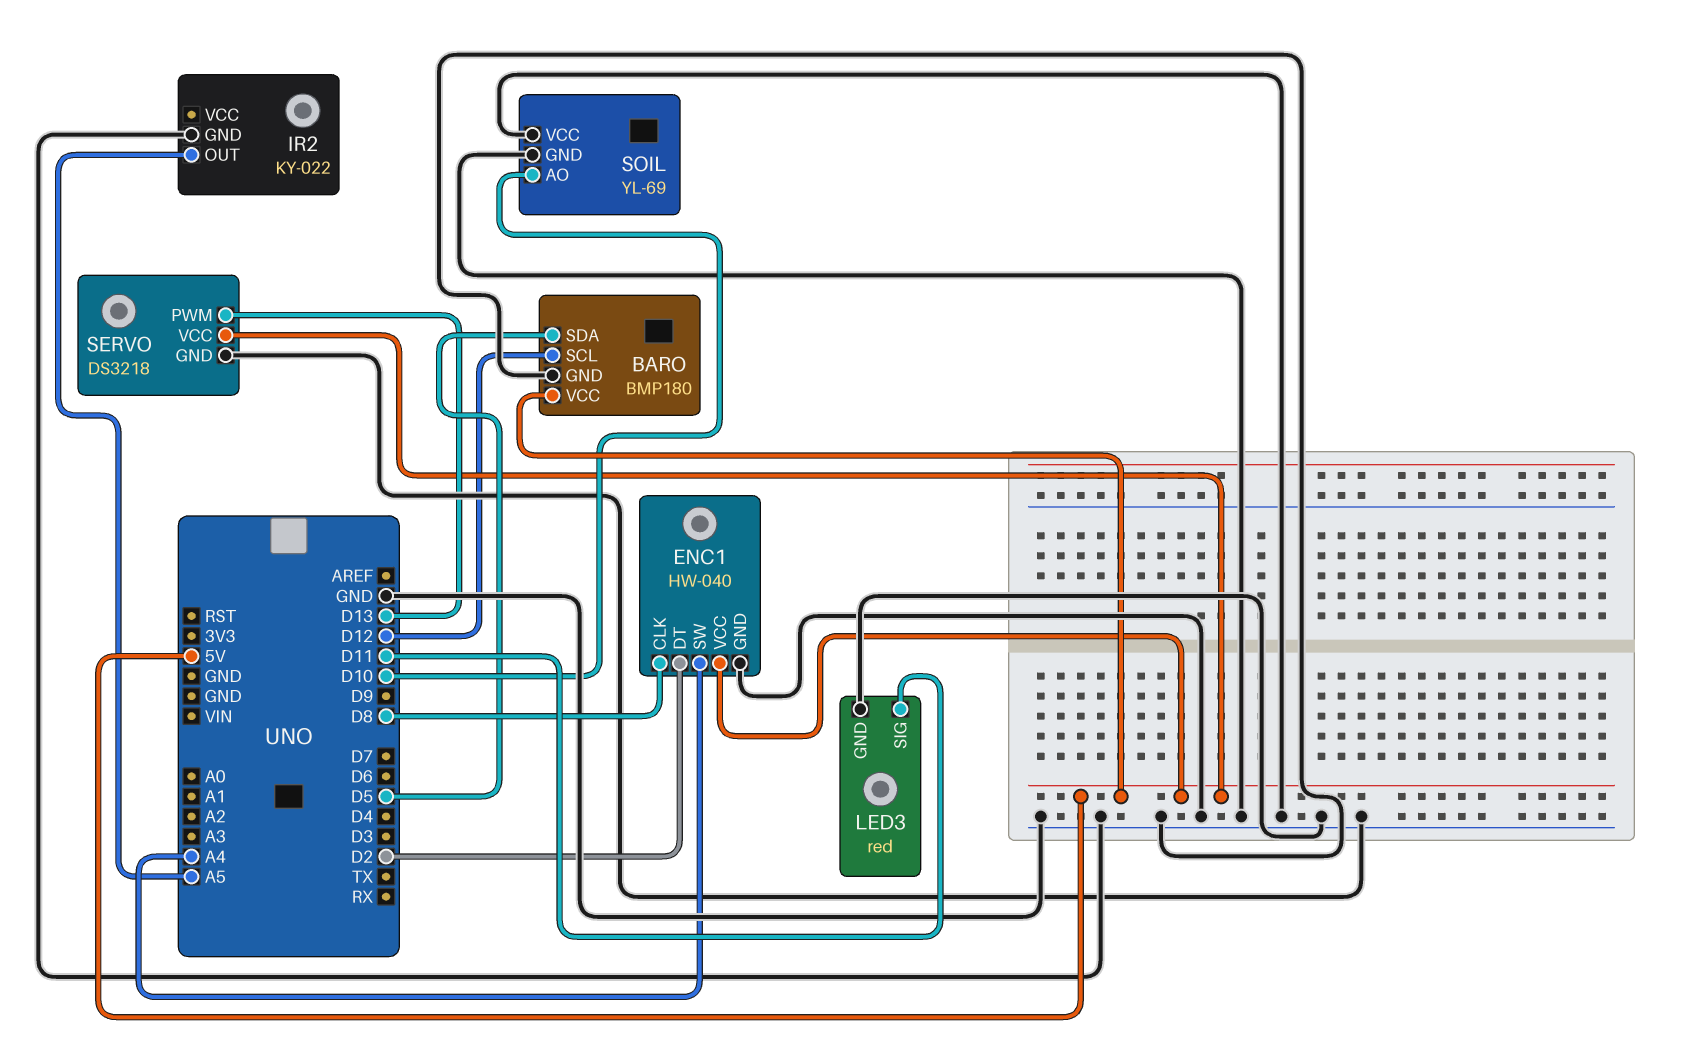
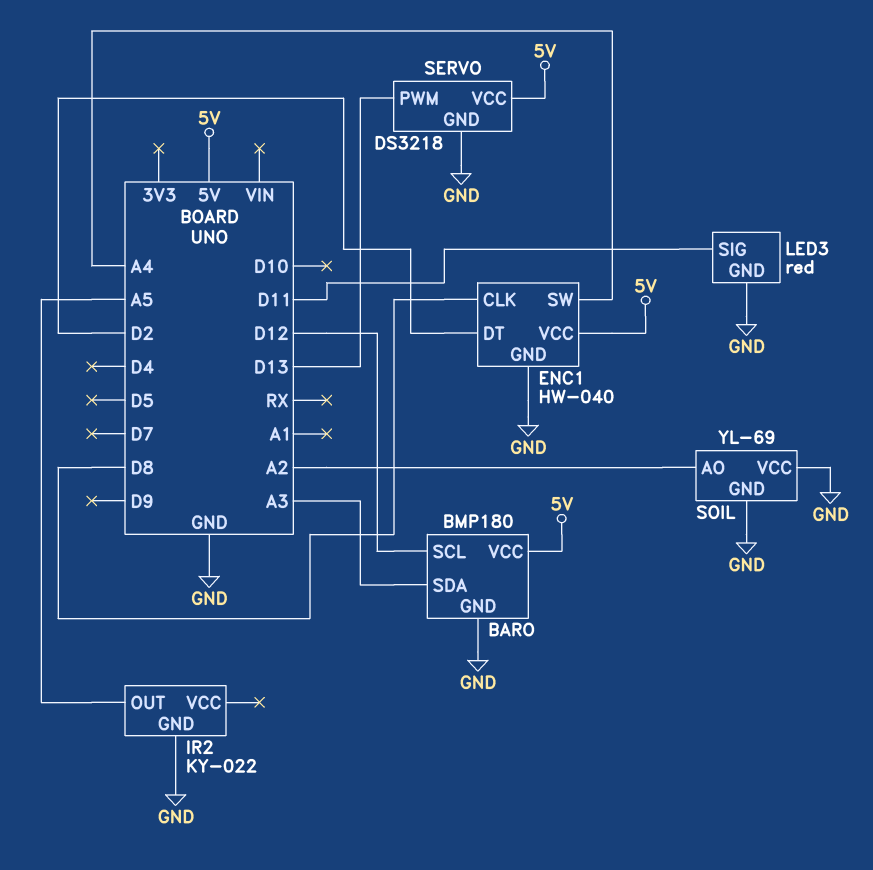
BARO pin SDA: D5 -> A3
SOIL pin AO: D10 -> A2

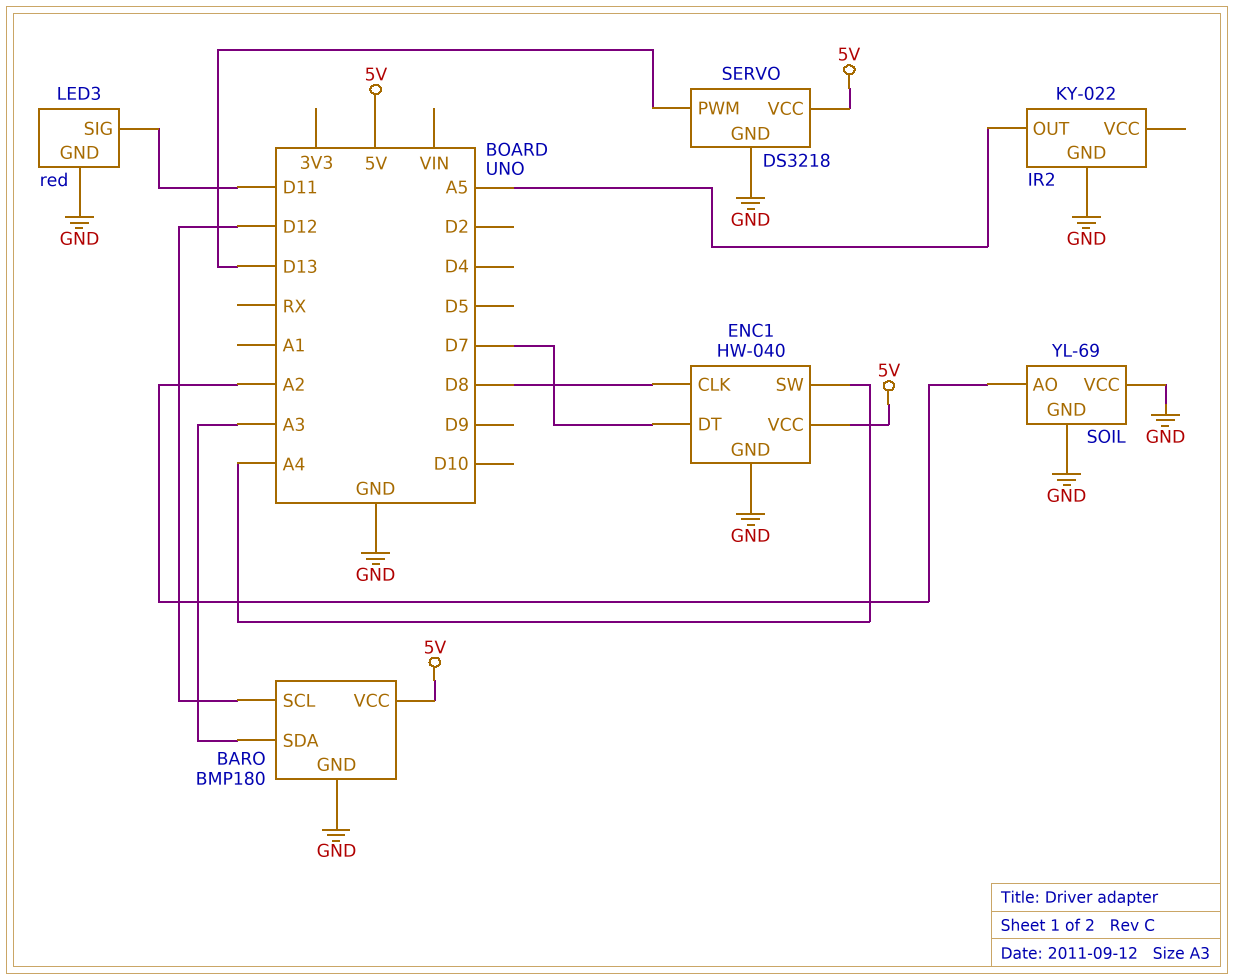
ENC1 pin DT: D2 -> D7

